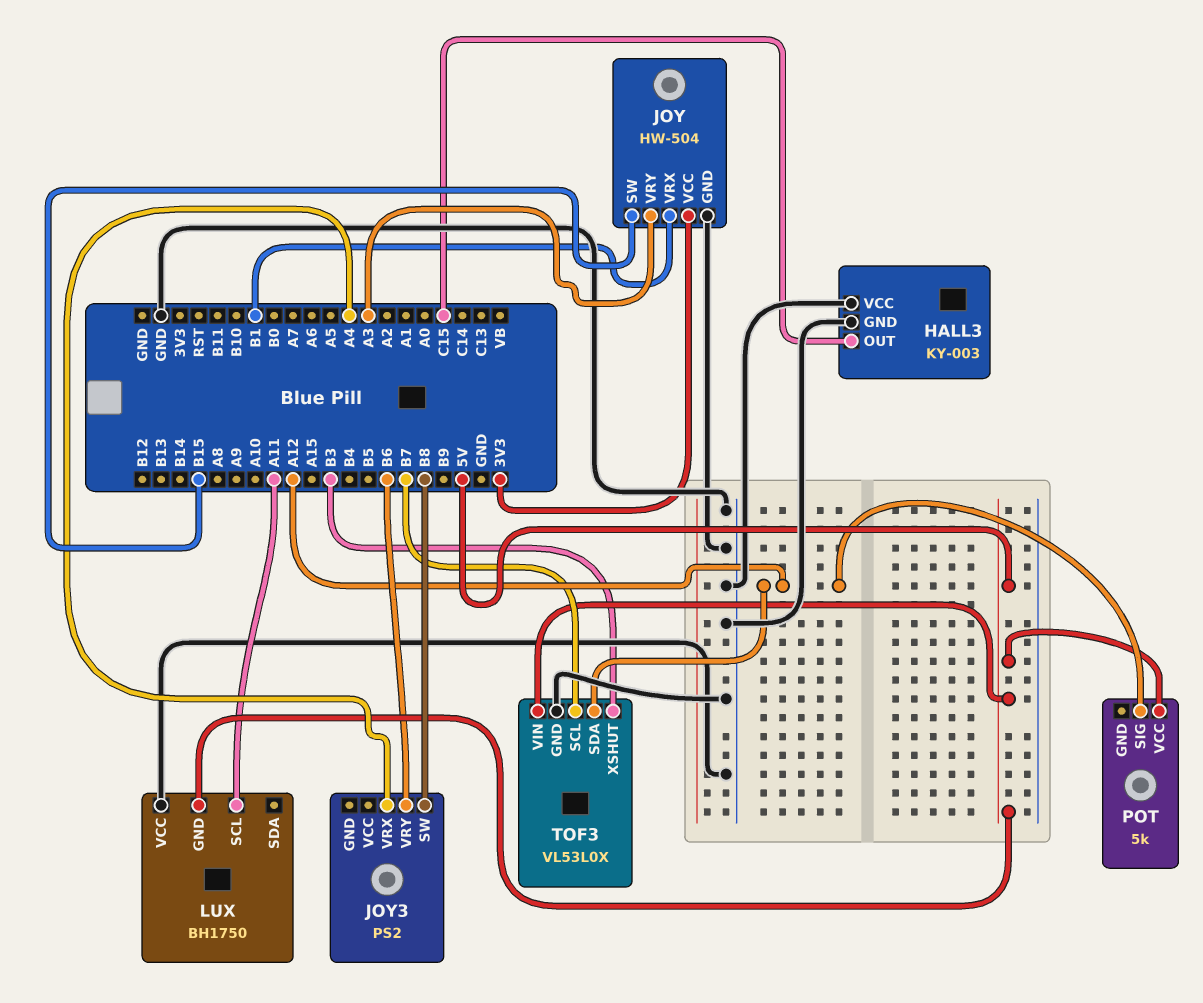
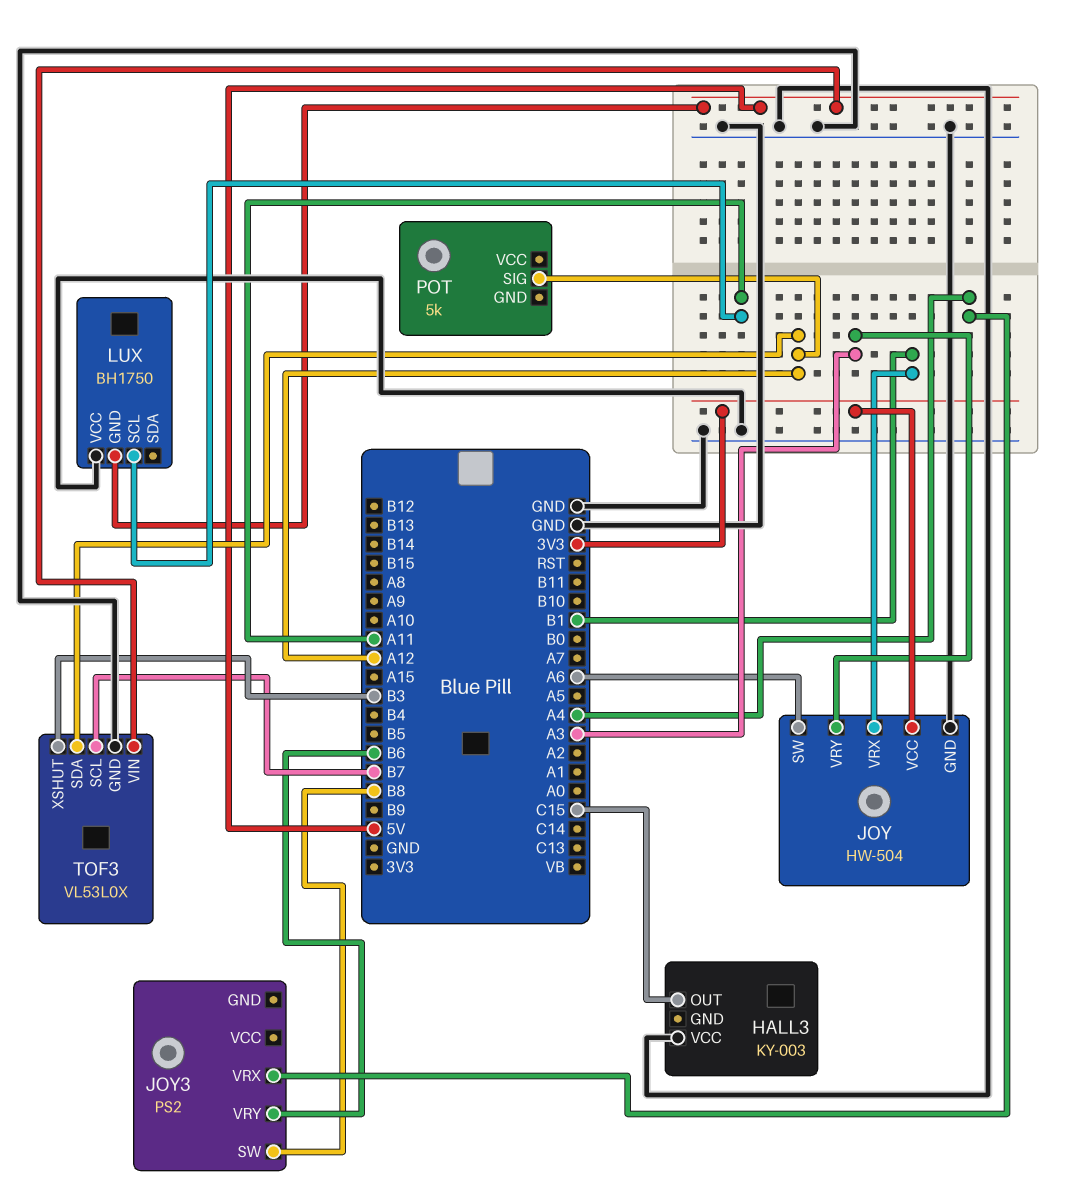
HALL3 pin GND: GND -> none
JOY pin SW: B15 -> A6
POT pin VCC: 5V -> none

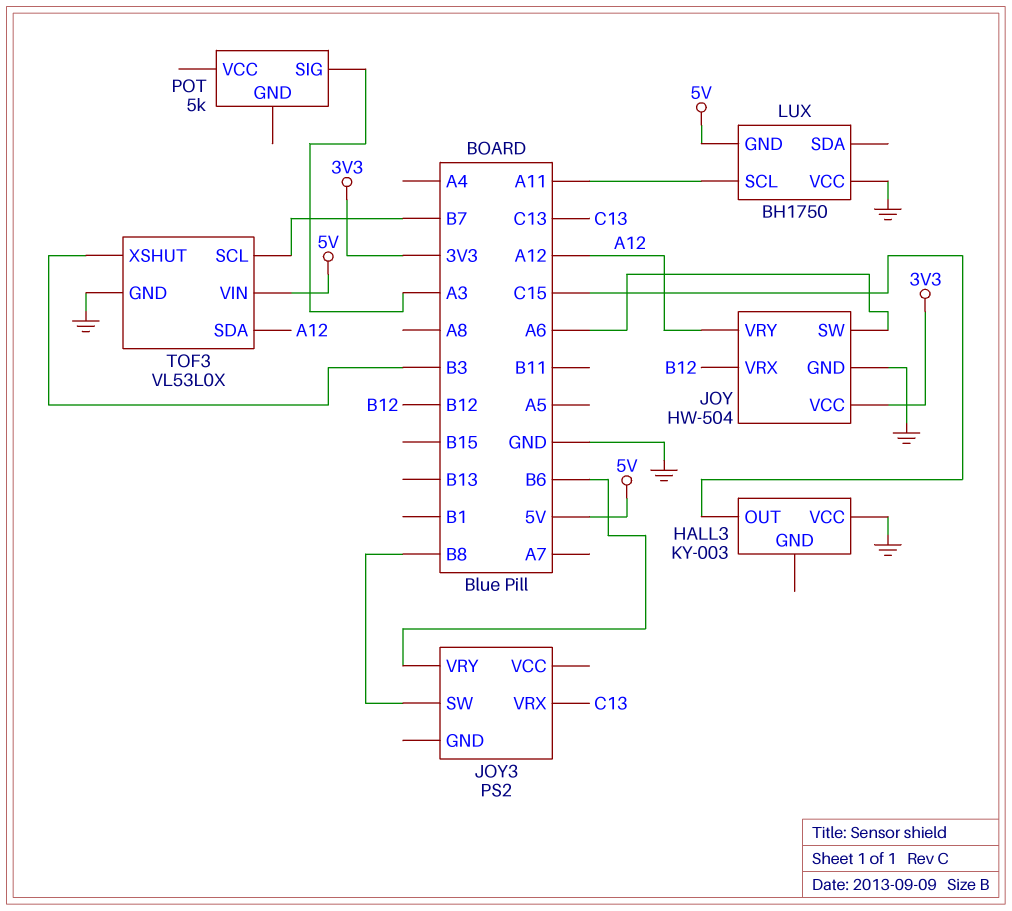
JOY pin VRX: B1 -> B12
JOY pin VRY: A3 -> A12
JOY3 pin VRX: A4 -> C13
POT pin SIG: A12 -> A3

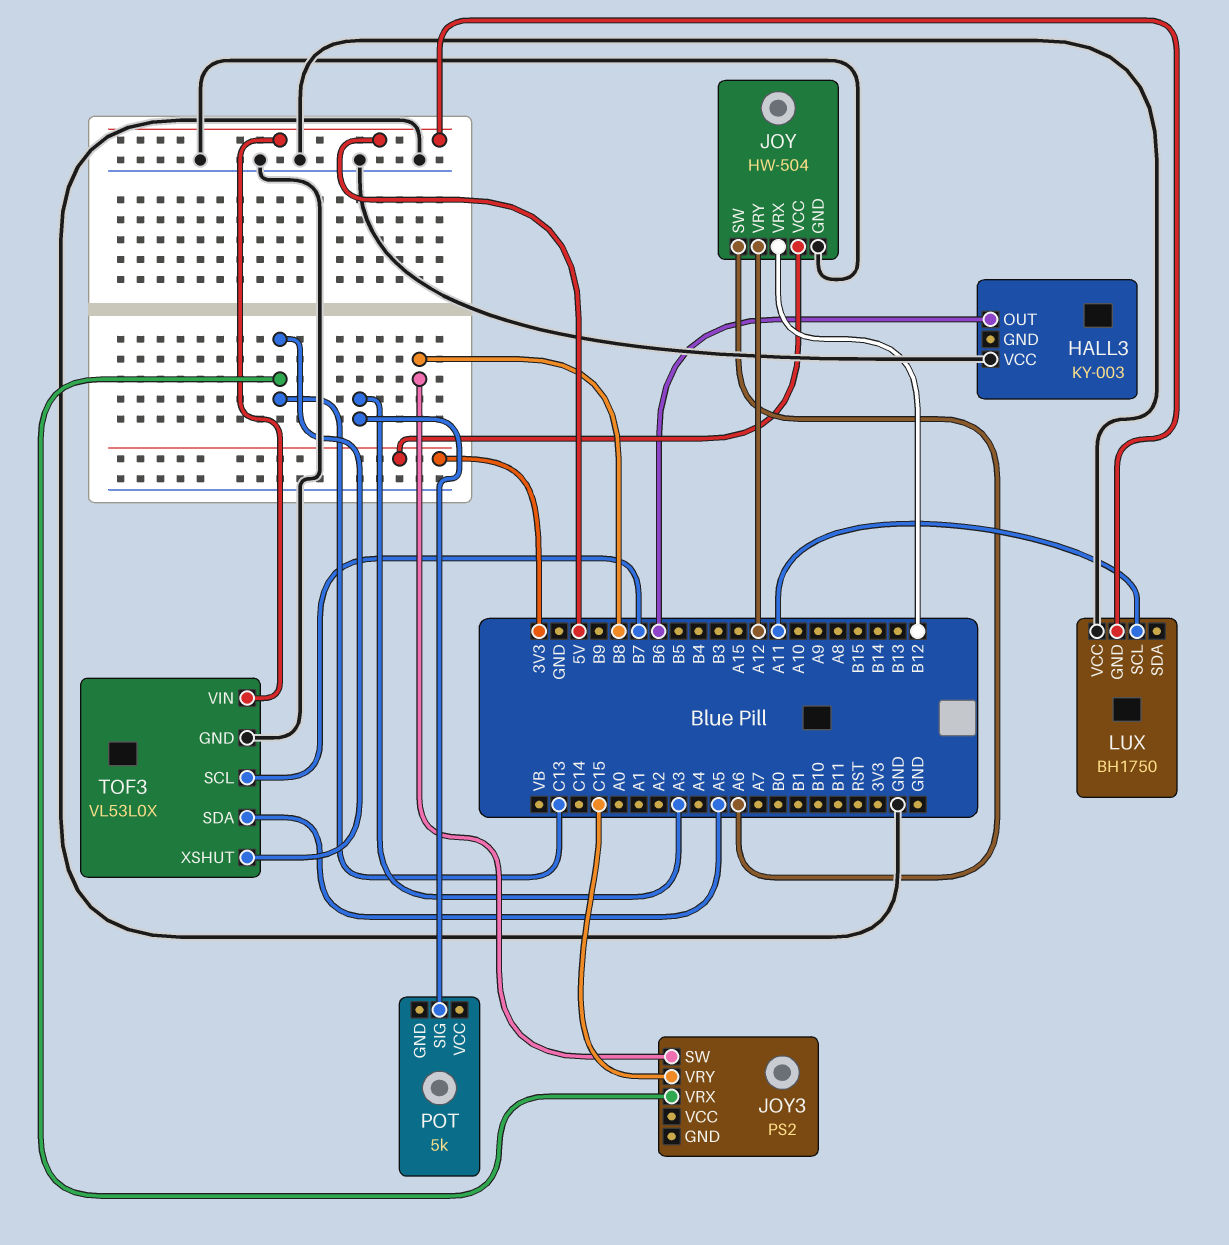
HALL3 pin OUT: C15 -> B6
JOY3 pin VRY: B6 -> C15
TOF3 pin SDA: A12 -> A5
TOF3 pin XSHUT: B3 -> C13

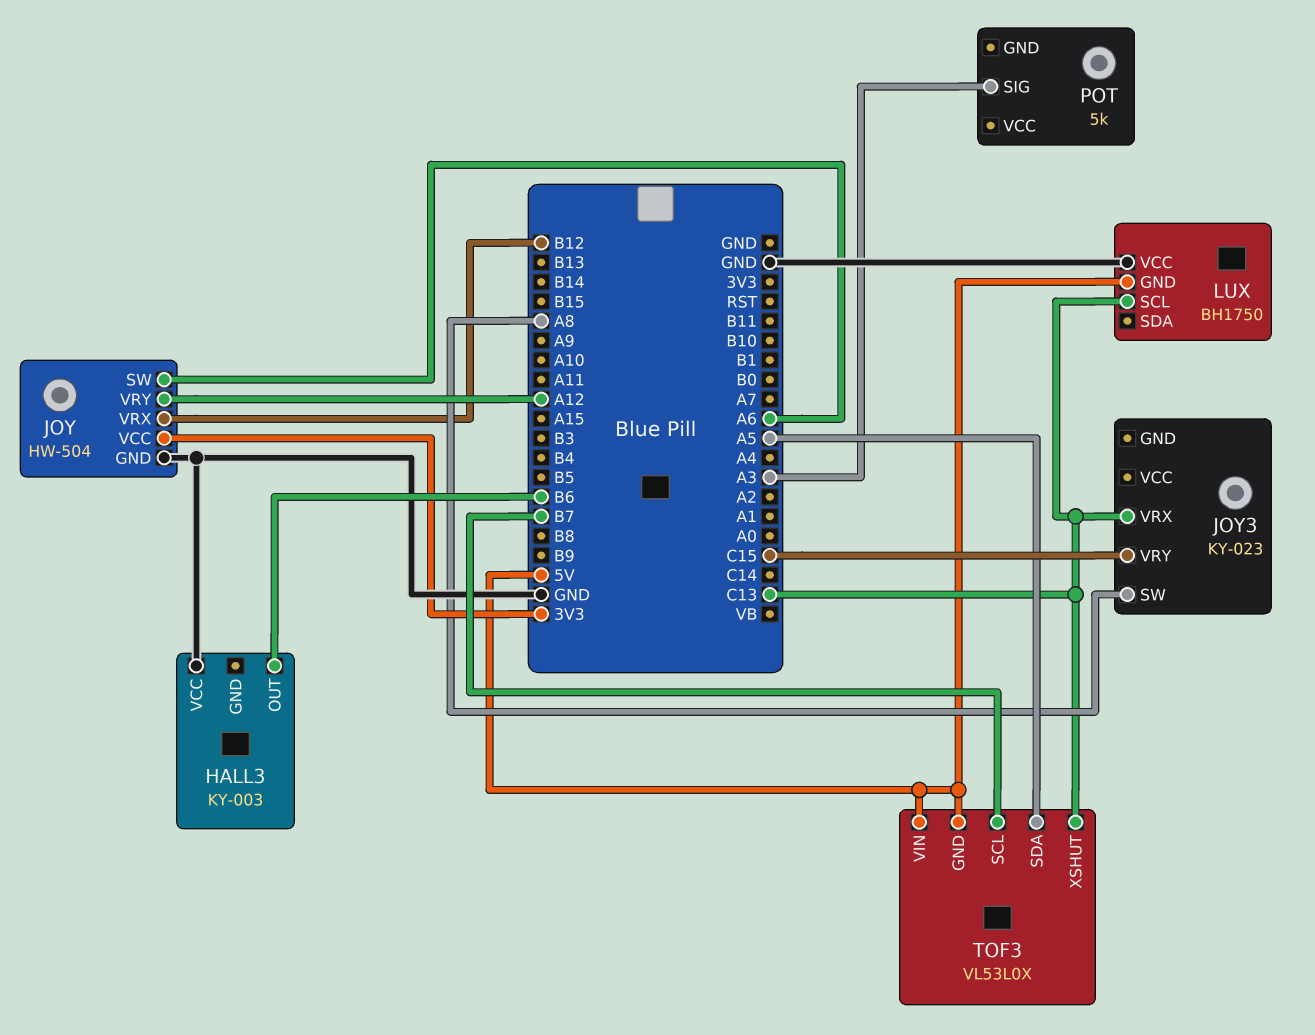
JOY3: PS2 -> KY-023
JOY3 pin SW: B8 -> A8
LUX pin SCL: A11 -> C13
TOF3 pin GND: GND -> 5V

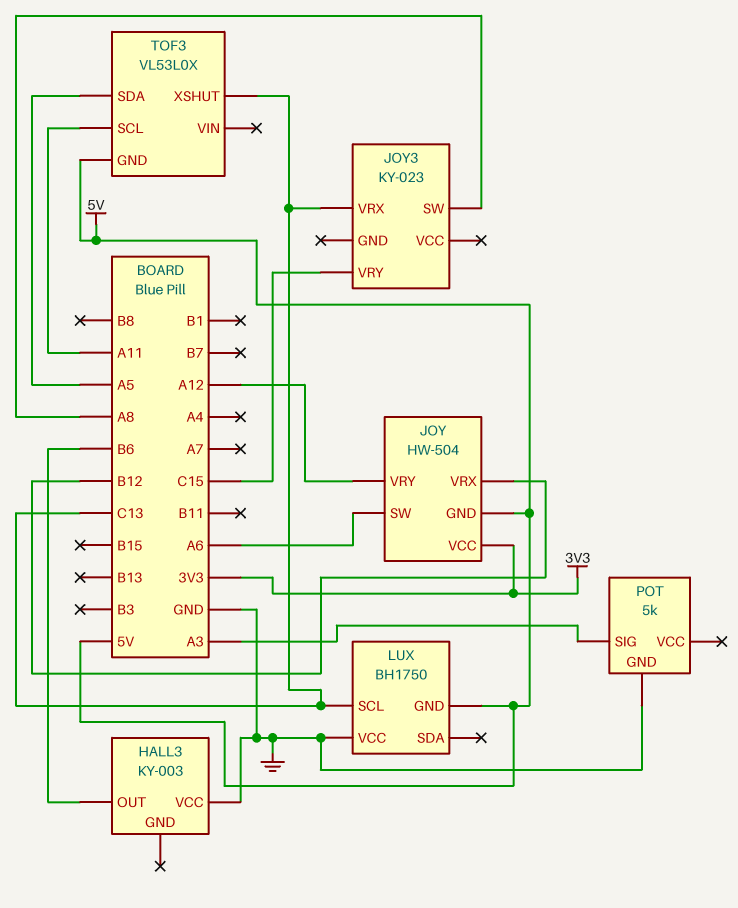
JOY pin GND: GND -> 5V
POT pin GND: none -> GND
TOF3 pin SCL: B7 -> A11
TOF3 pin VIN: 5V -> none

